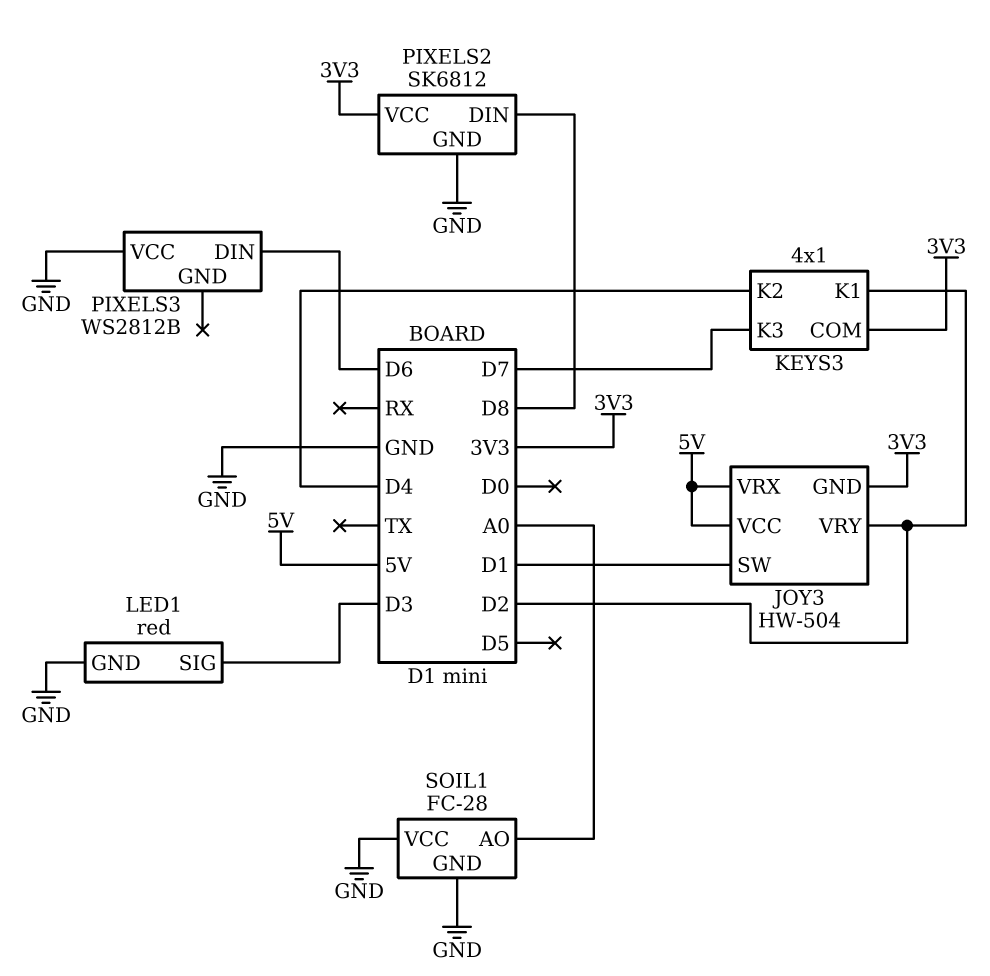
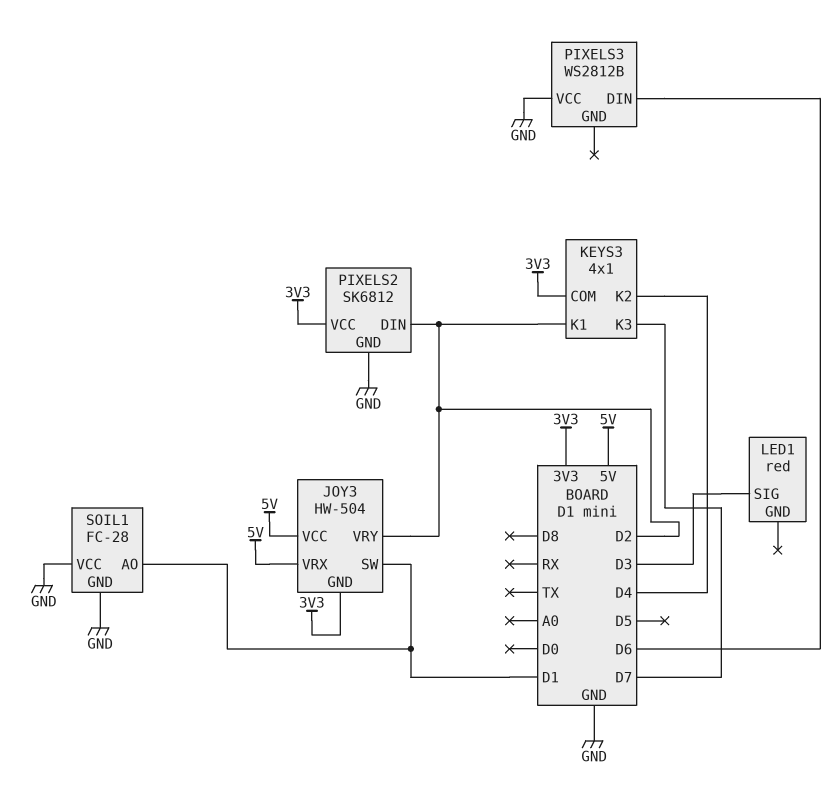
LED1 pin GND: GND -> none
PIXELS2 pin DIN: D8 -> D2
SOIL1 pin AO: A0 -> D1

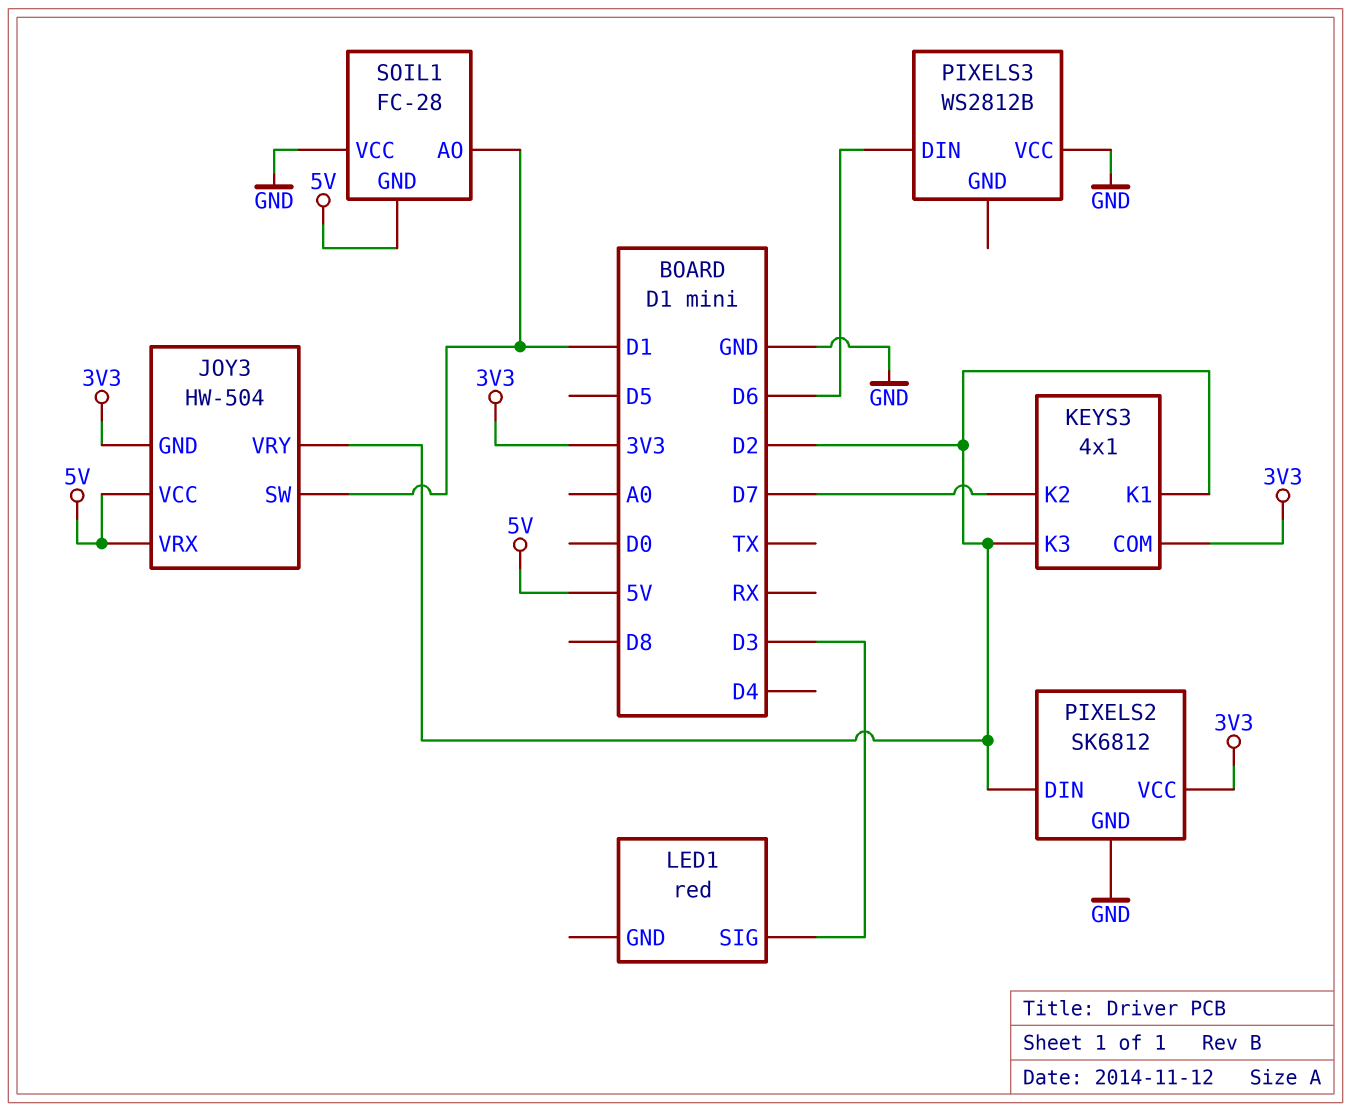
KEYS3 pin K2: D4 -> D7
KEYS3 pin K3: D7 -> D2
SOIL1 pin GND: GND -> 5V

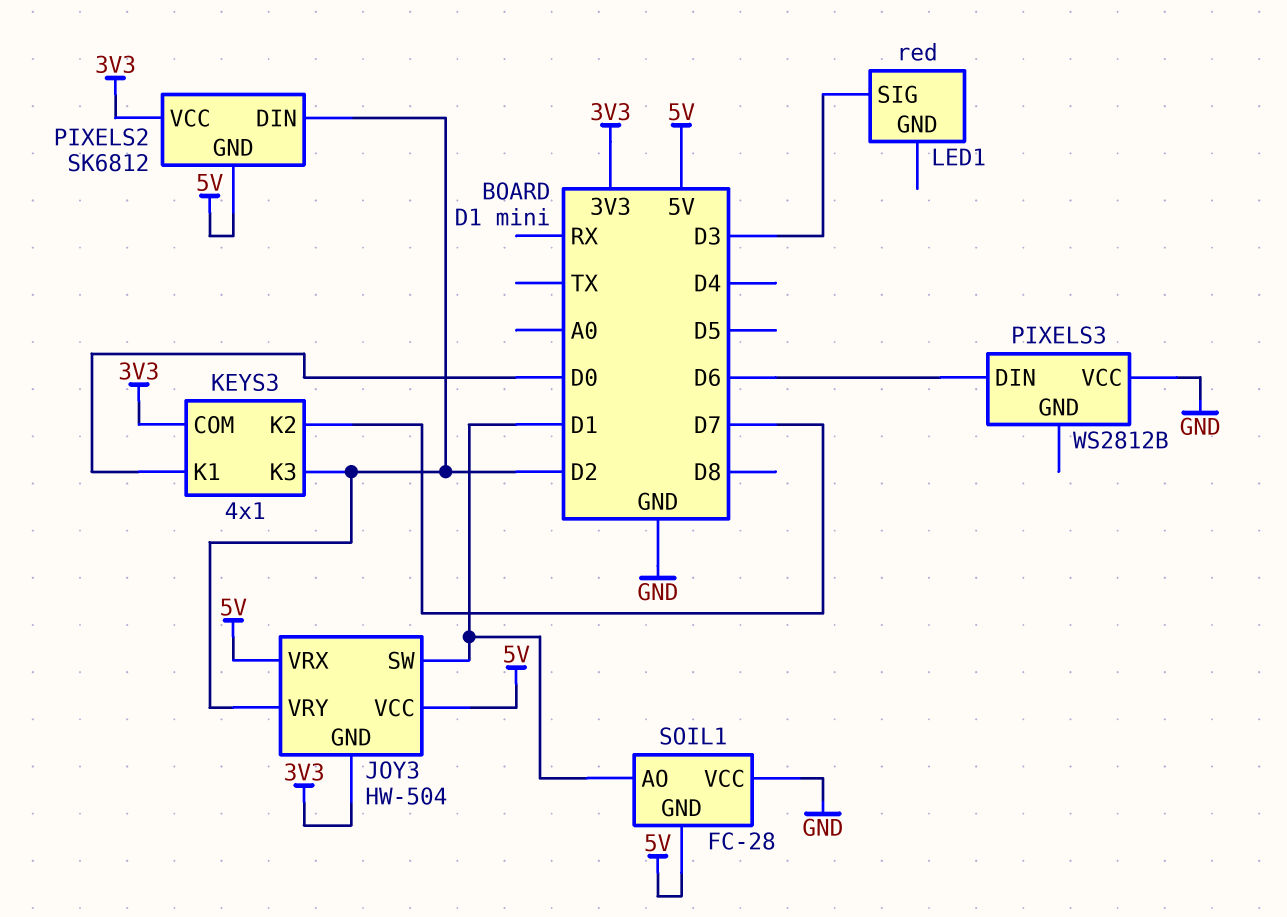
KEYS3 pin K1: D2 -> D0
PIXELS2 pin GND: GND -> 5V

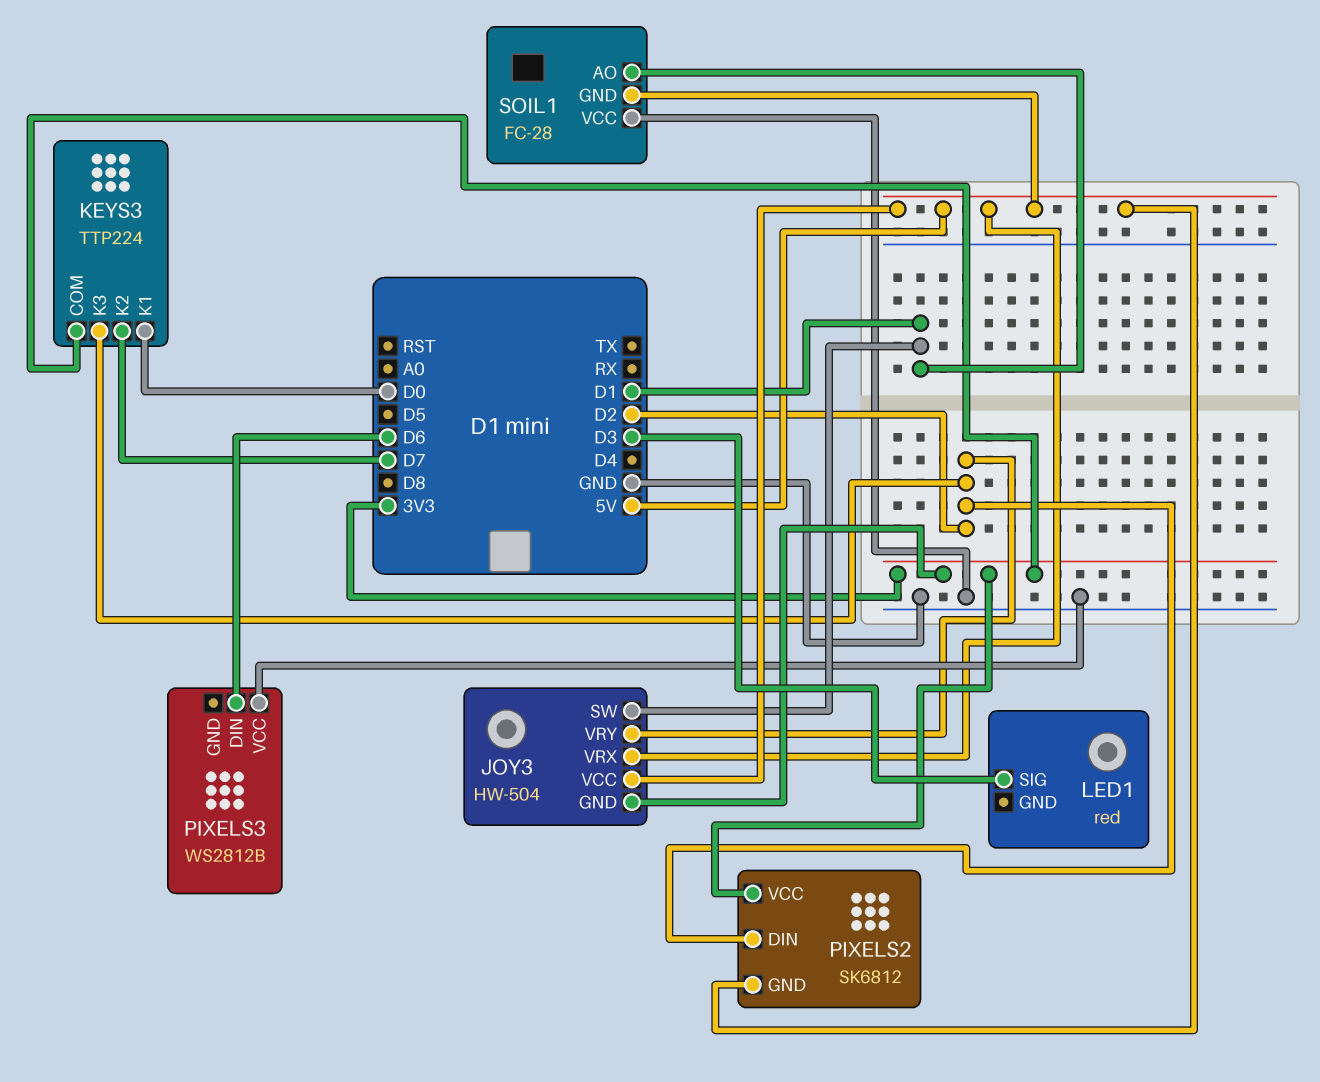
KEYS3: 4x1 -> TTP224

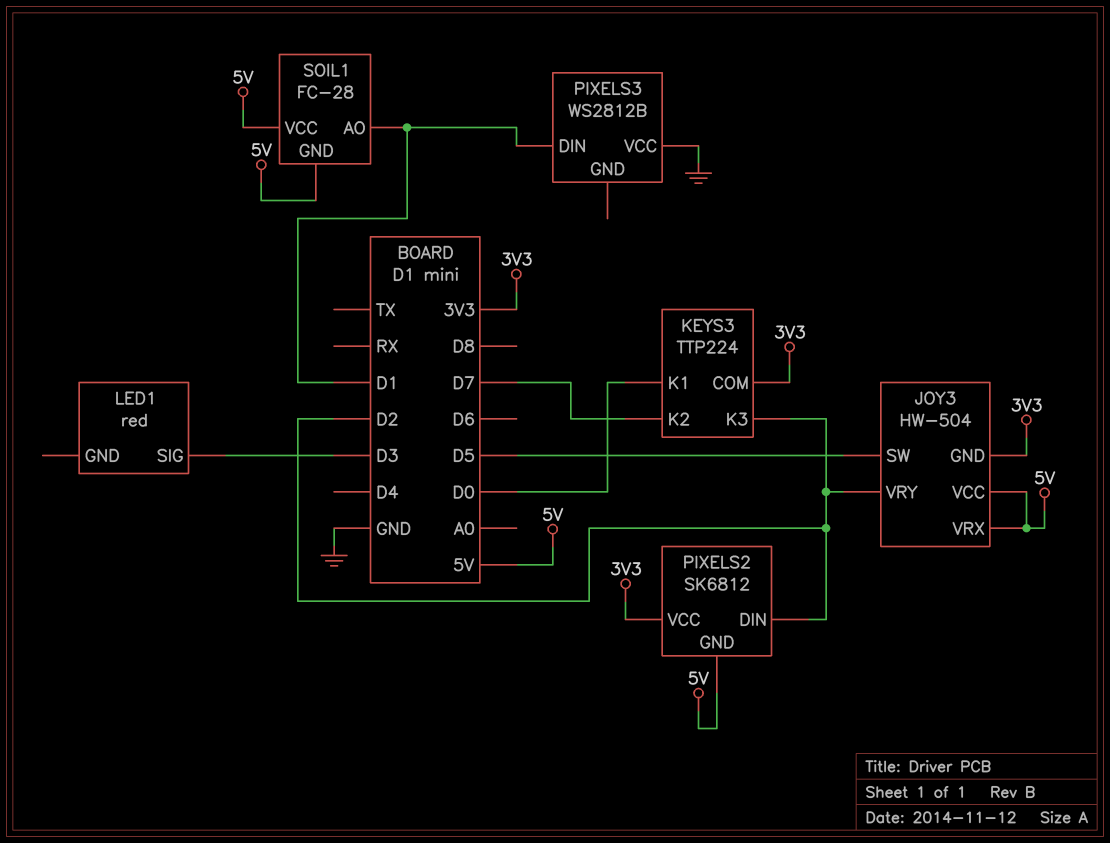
JOY3 pin SW: D1 -> D5
PIXELS3 pin DIN: D6 -> D1
SOIL1 pin VCC: GND -> 5V

